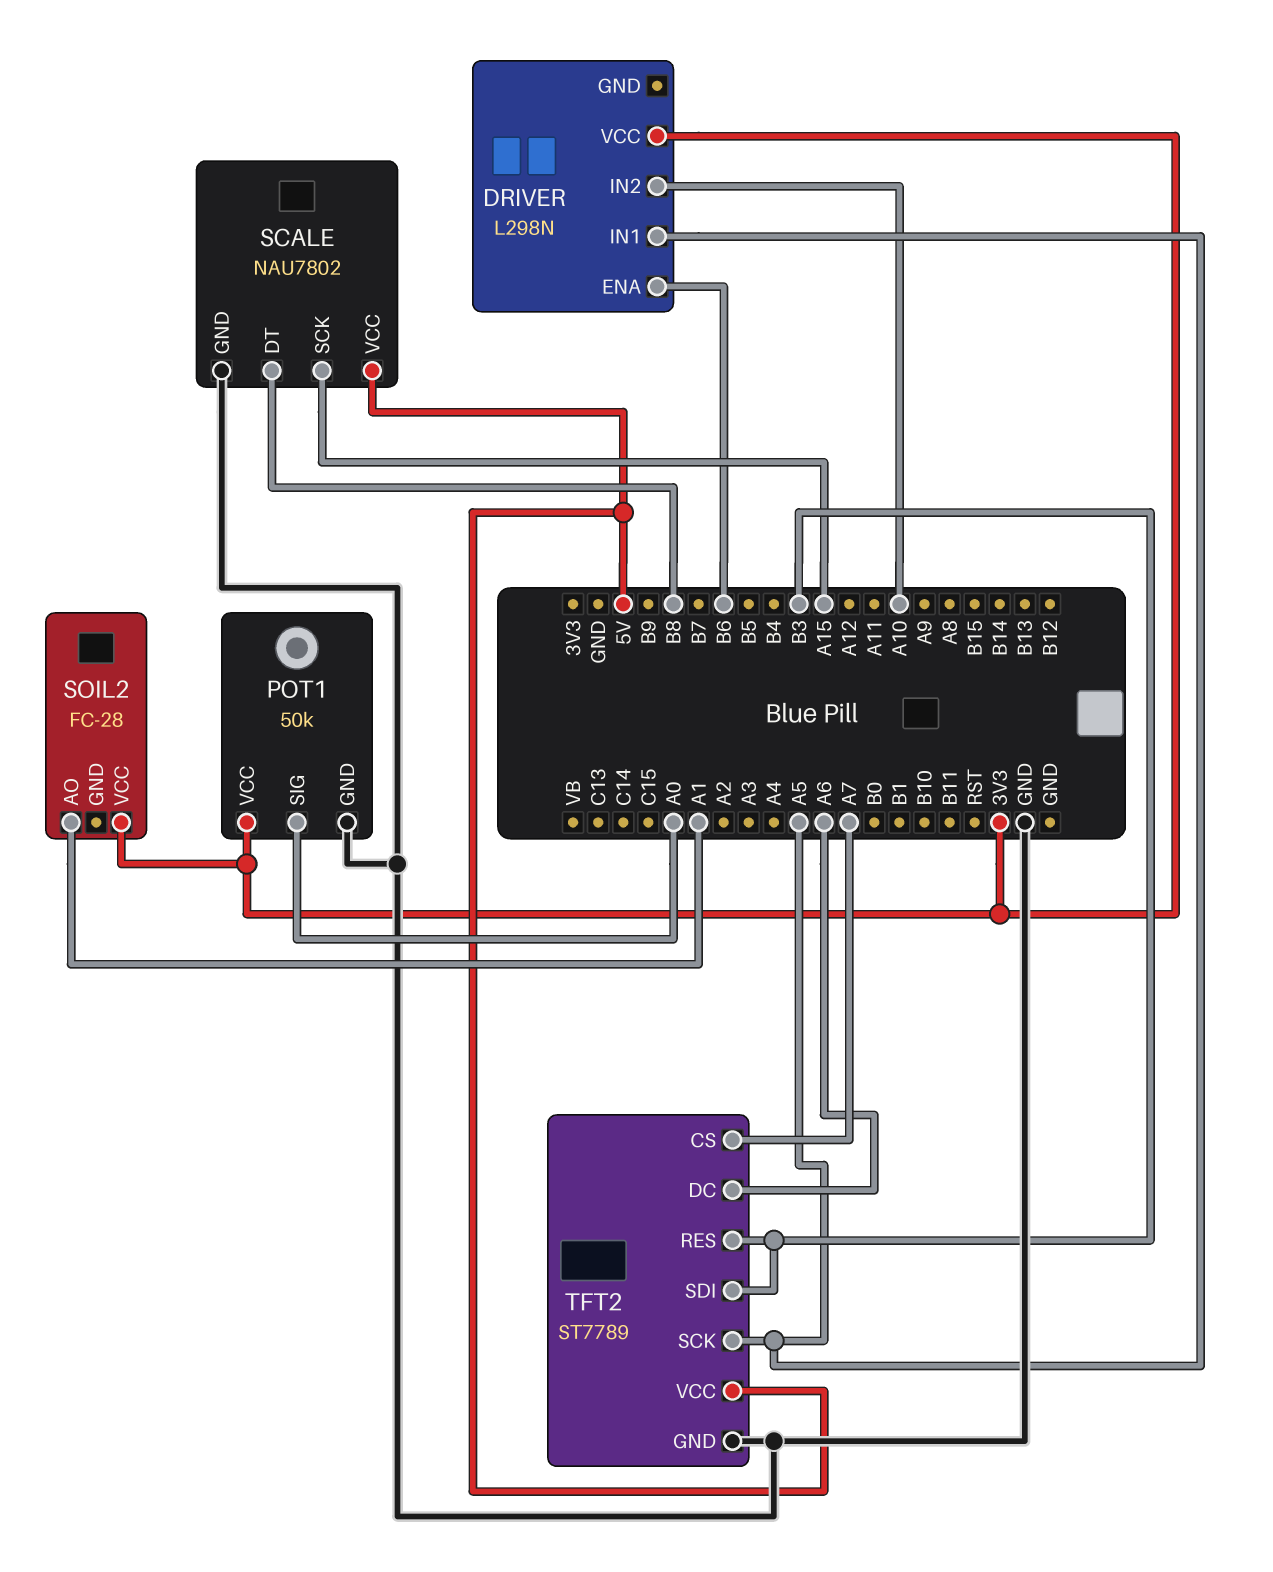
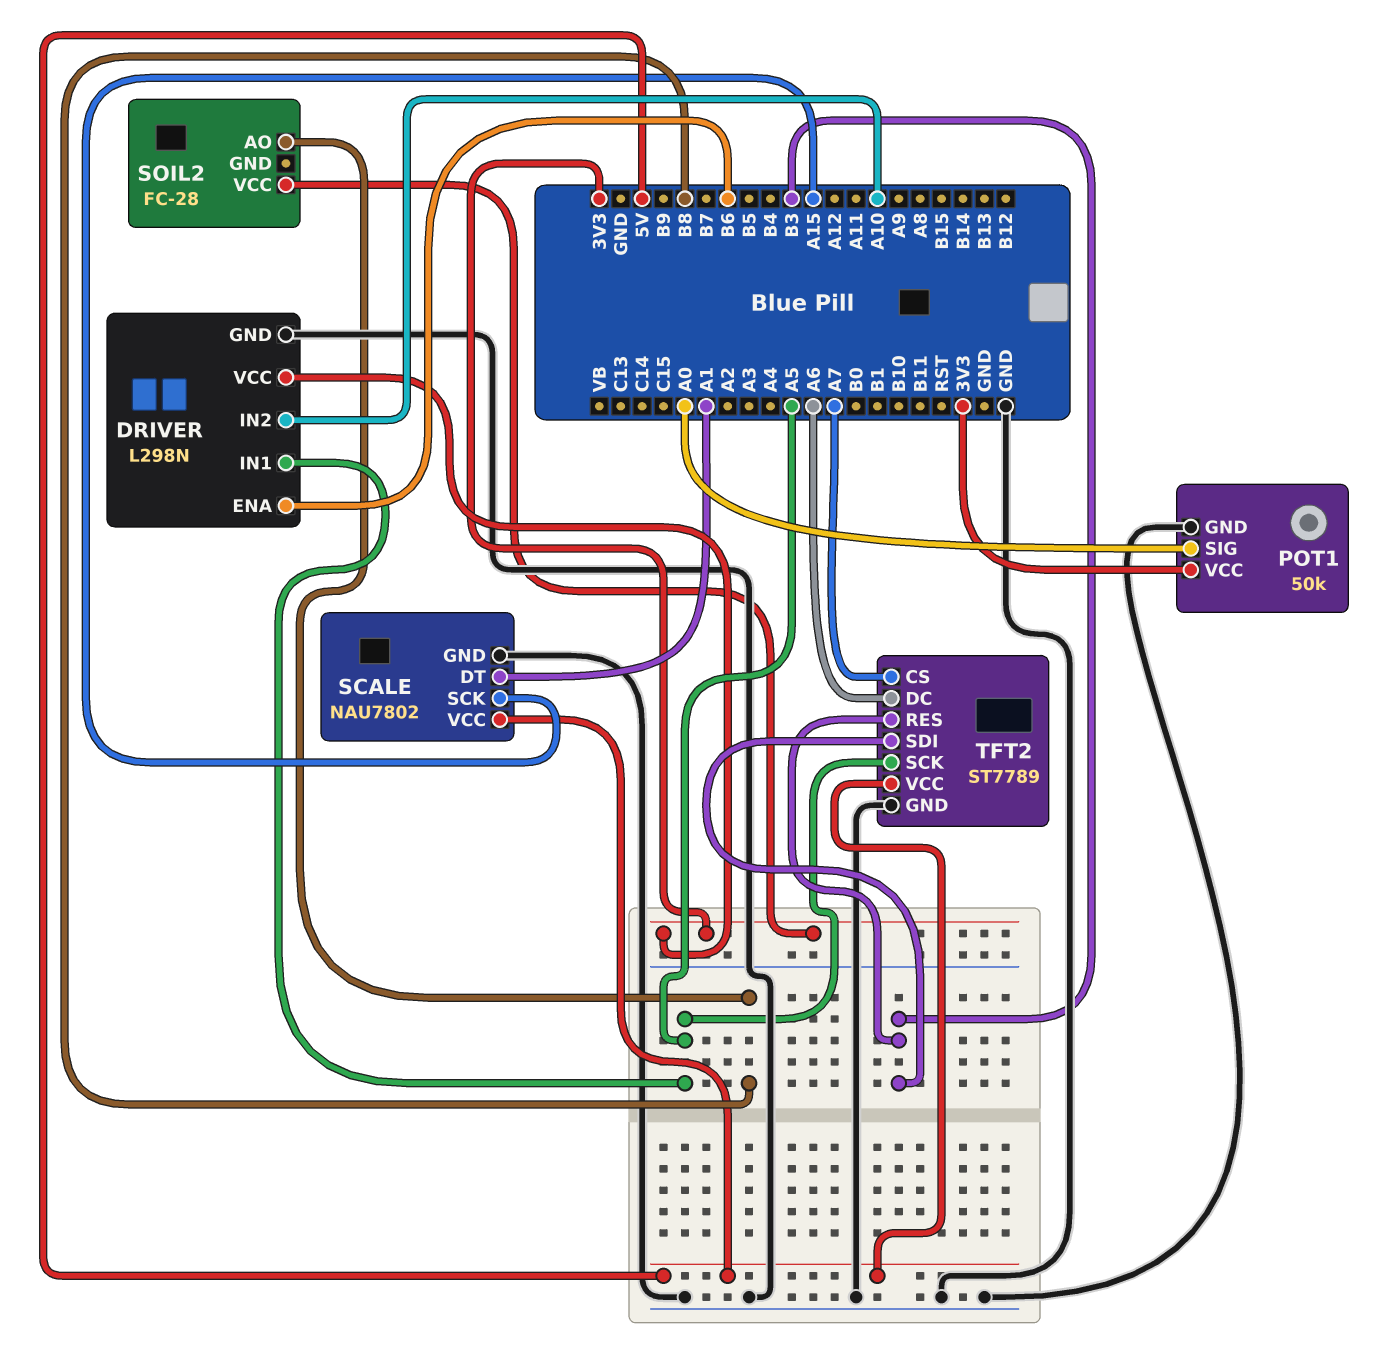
DRIVER pin GND: none -> GND
SCALE pin DT: B8 -> A1
SOIL2 pin AO: A1 -> B8

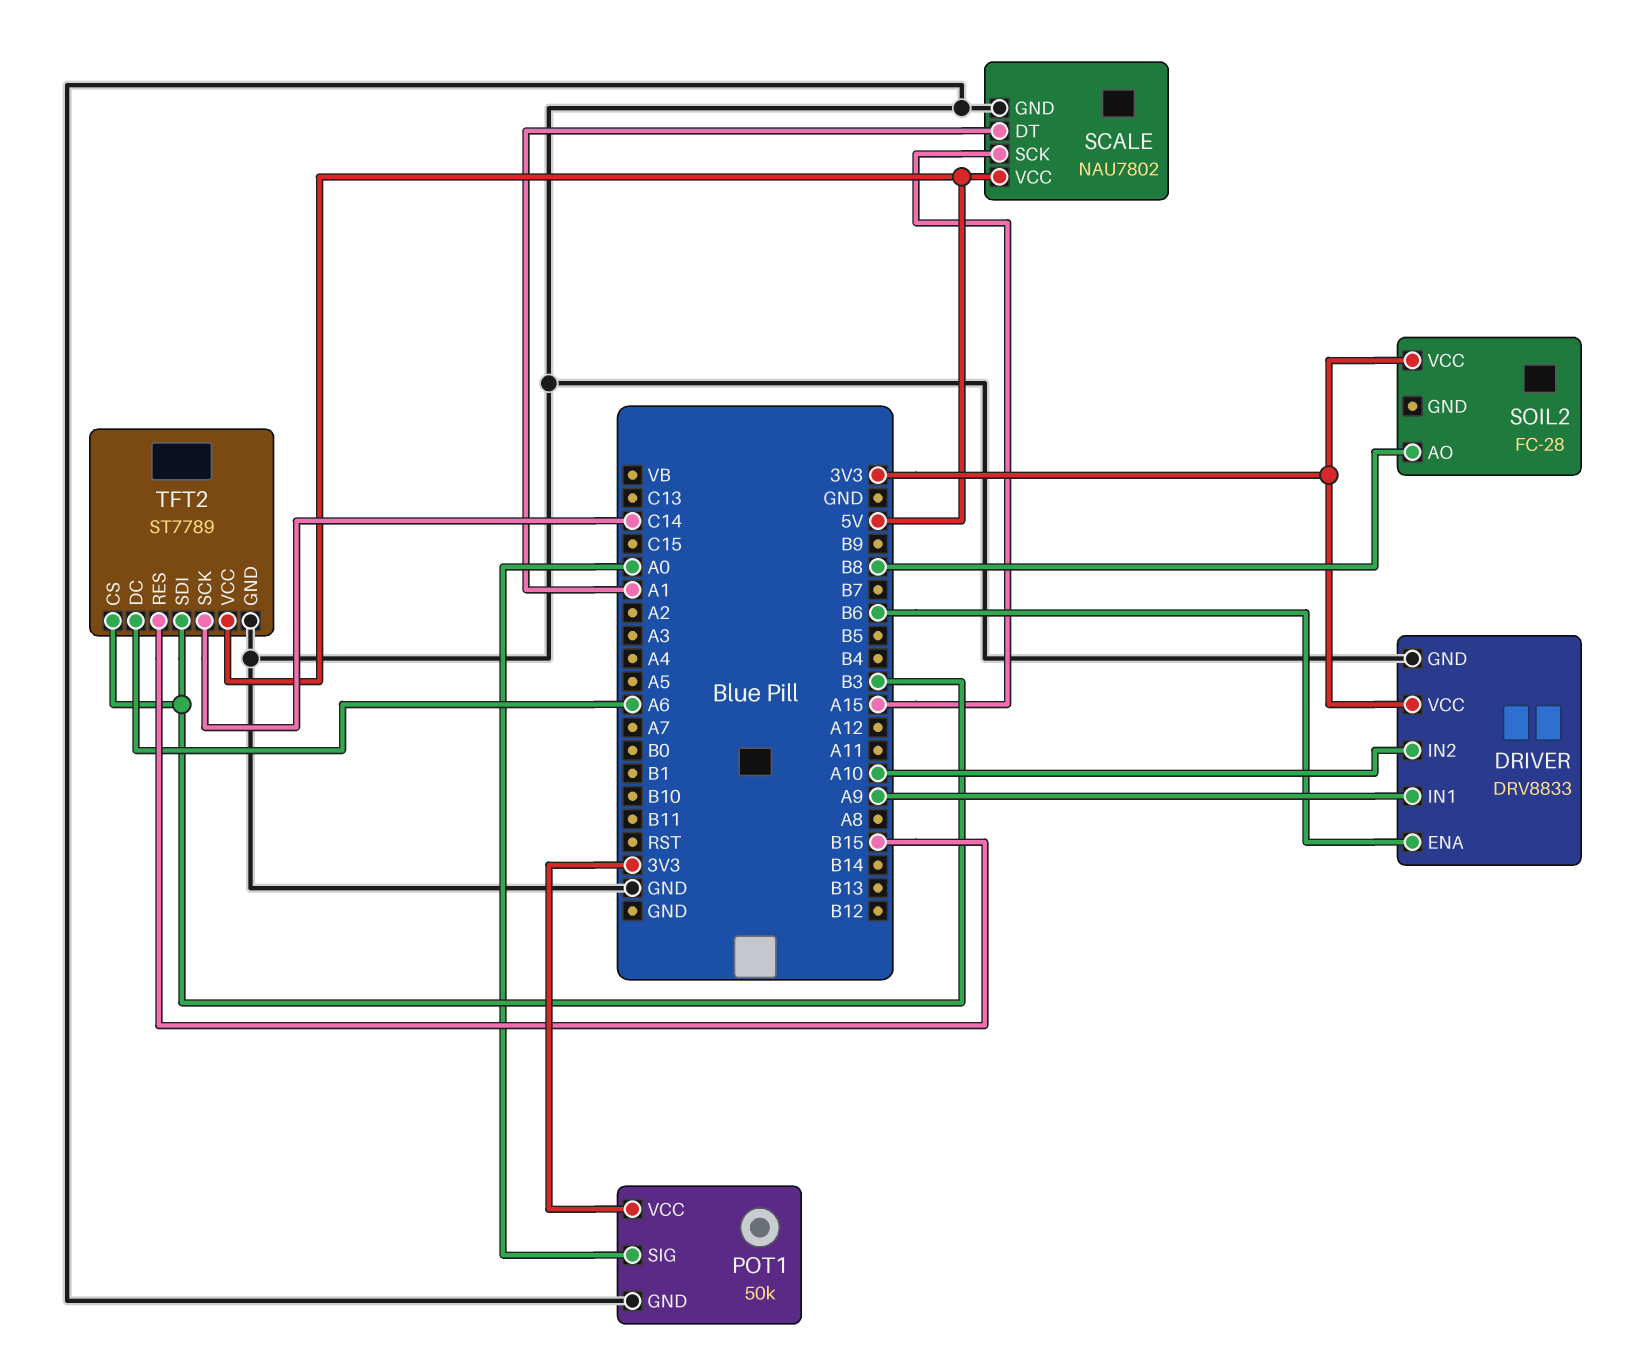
DRIVER: L298N -> DRV8833
DRIVER pin IN1: A5 -> A9
TFT2 pin CS: A7 -> B3
TFT2 pin RES: B3 -> B15
TFT2 pin SCK: A5 -> C14

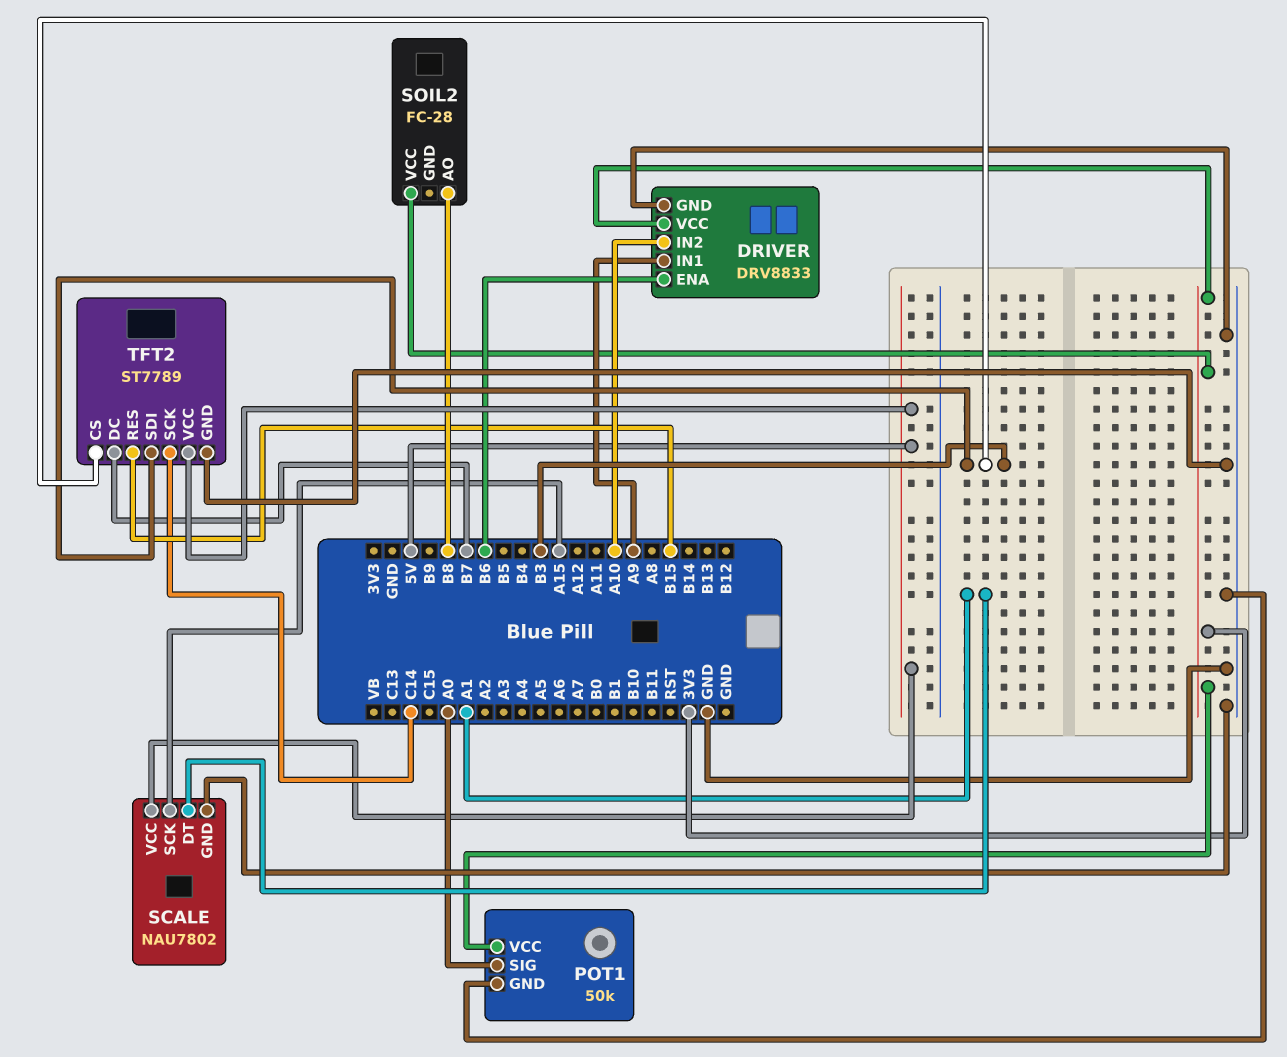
TFT2 pin DC: A6 -> B7

